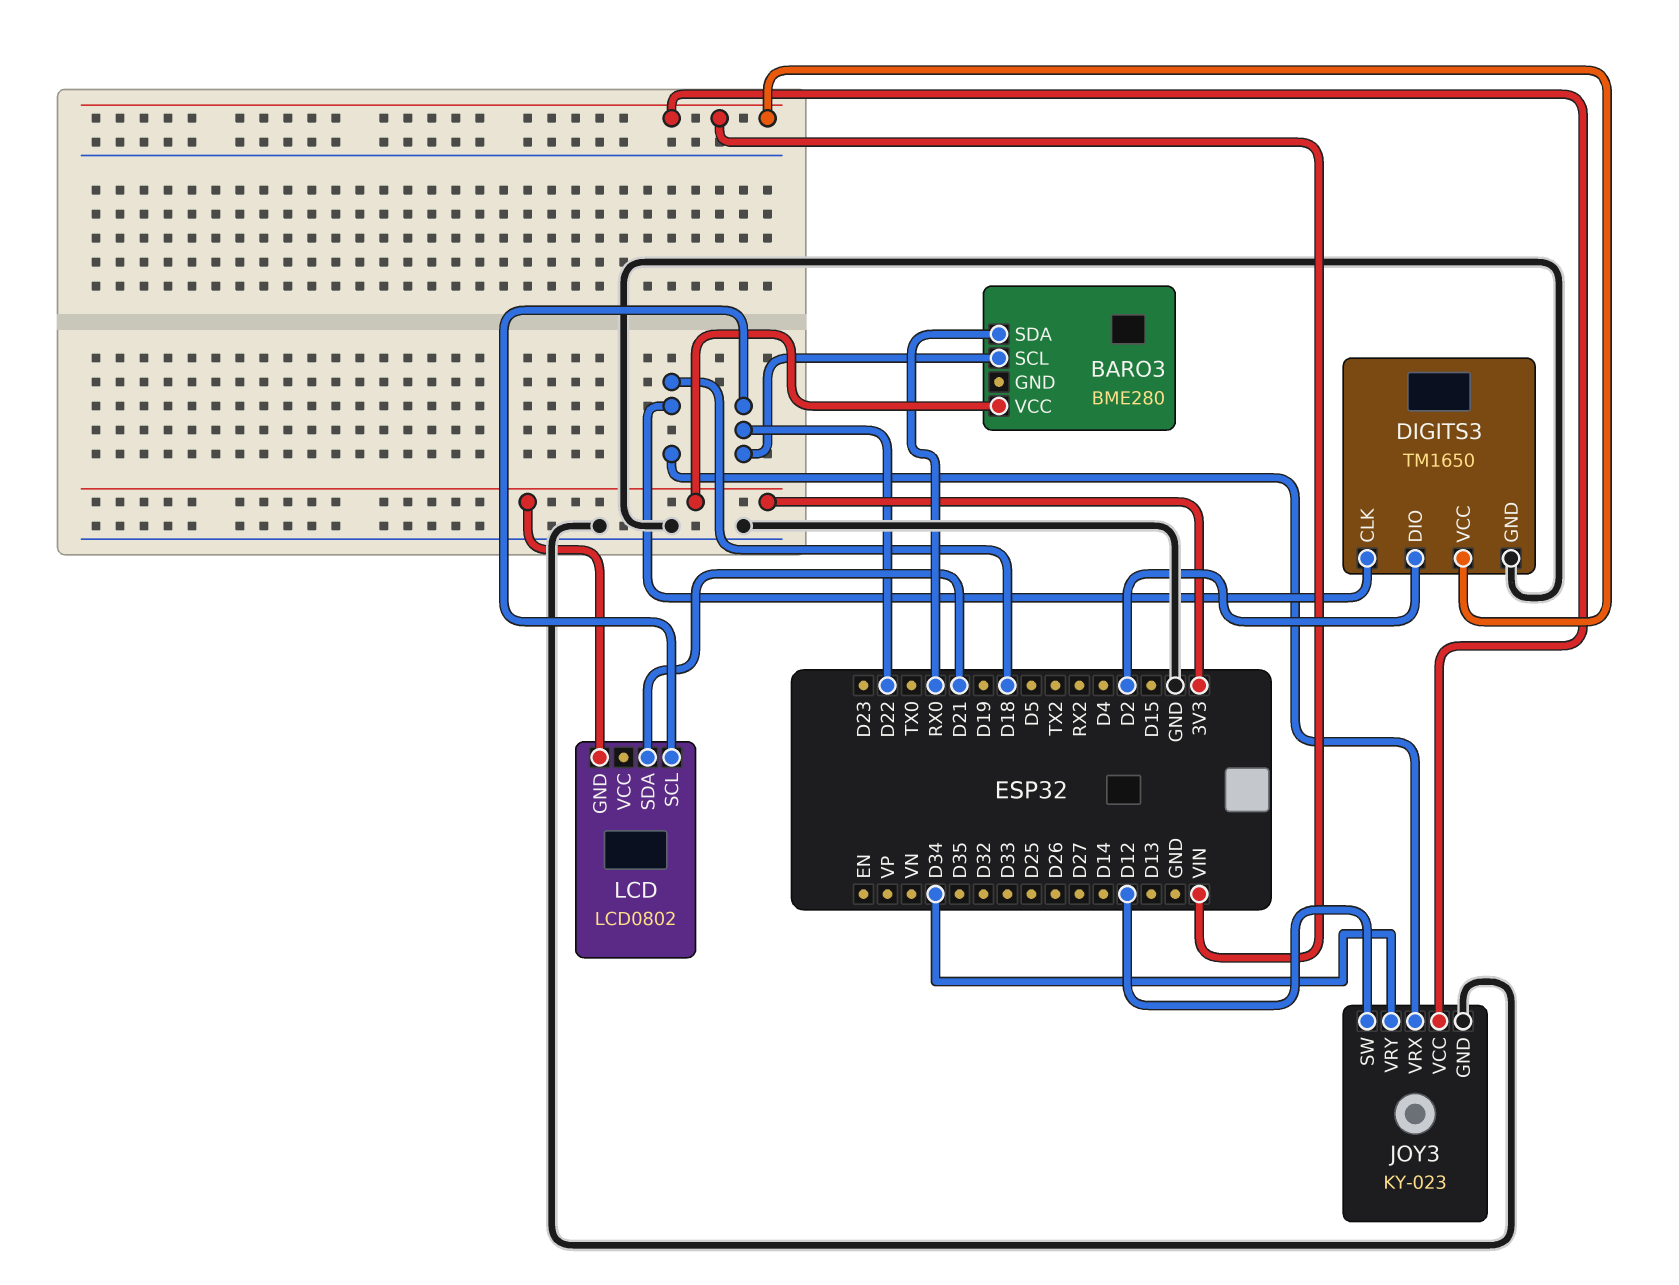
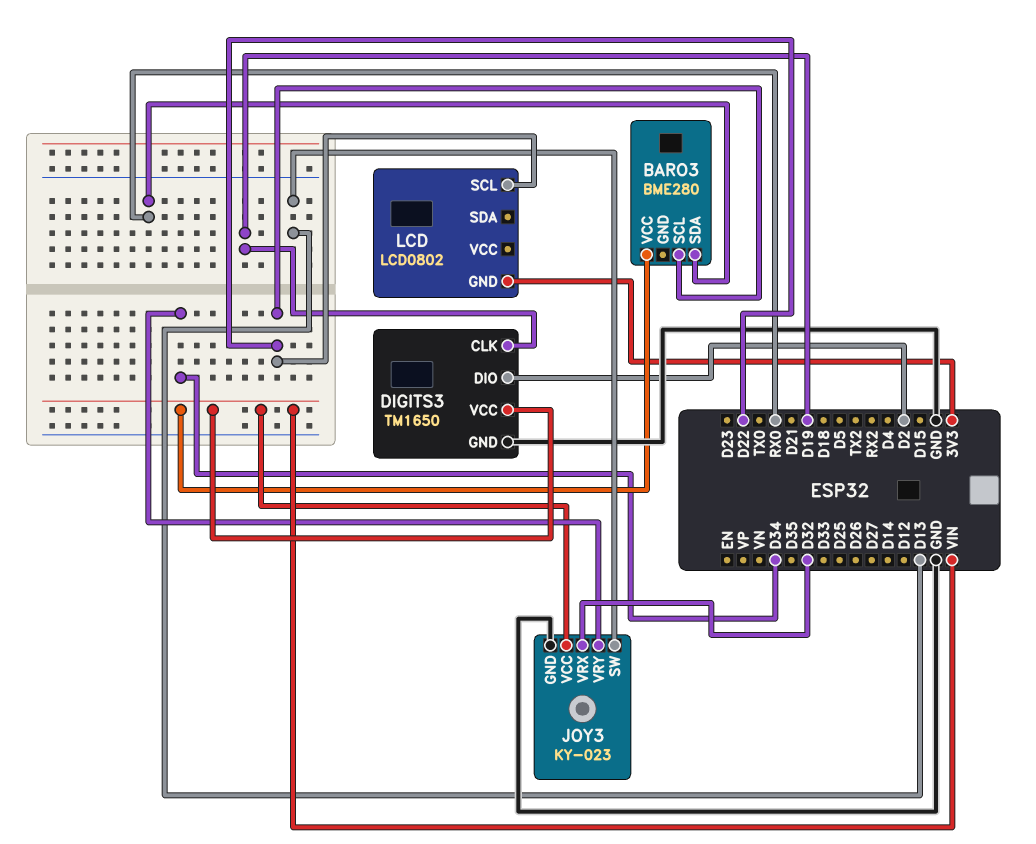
BARO3 pin VCC: 3V3 -> VIN
DIGITS3 pin CLK: D18 -> D19
JOY3 pin SW: D12 -> D13
JOY3 pin VRX: D18 -> D32
LCD pin SDA: D21 -> none

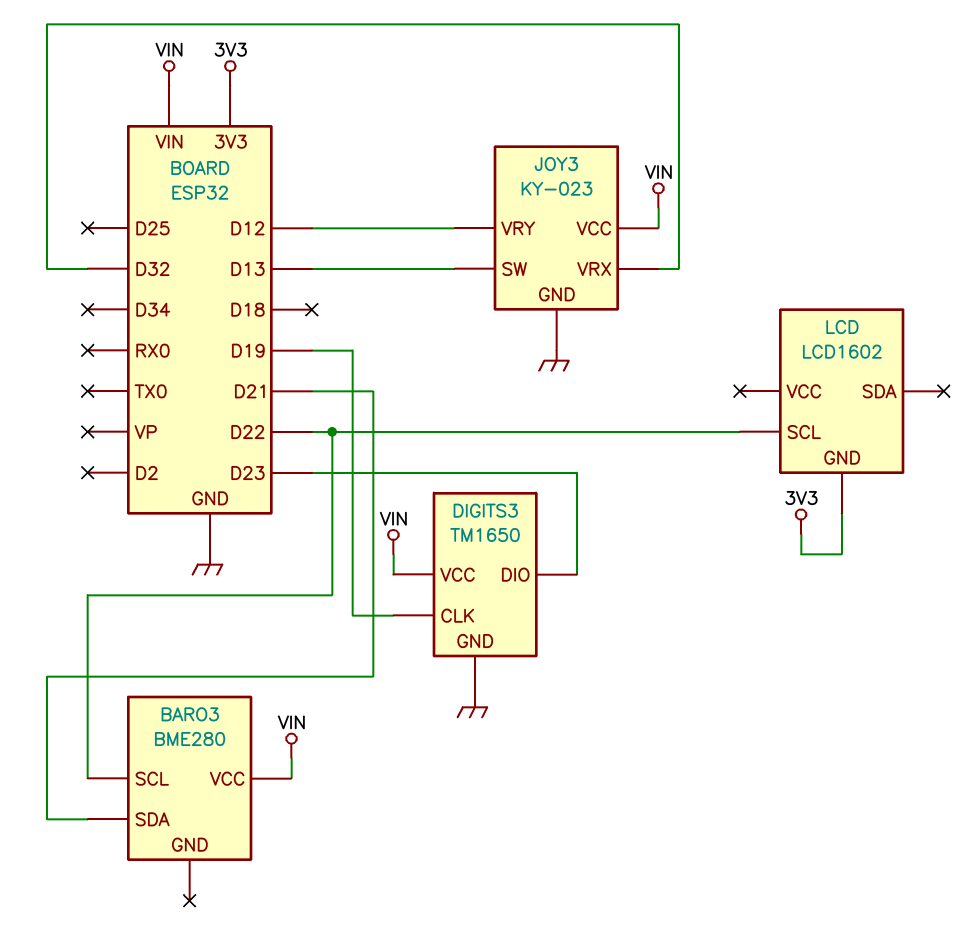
BARO3 pin SDA: RX0 -> D21
DIGITS3 pin DIO: D2 -> D23
JOY3 pin VRY: D34 -> D12
LCD: LCD0802 -> LCD1602

